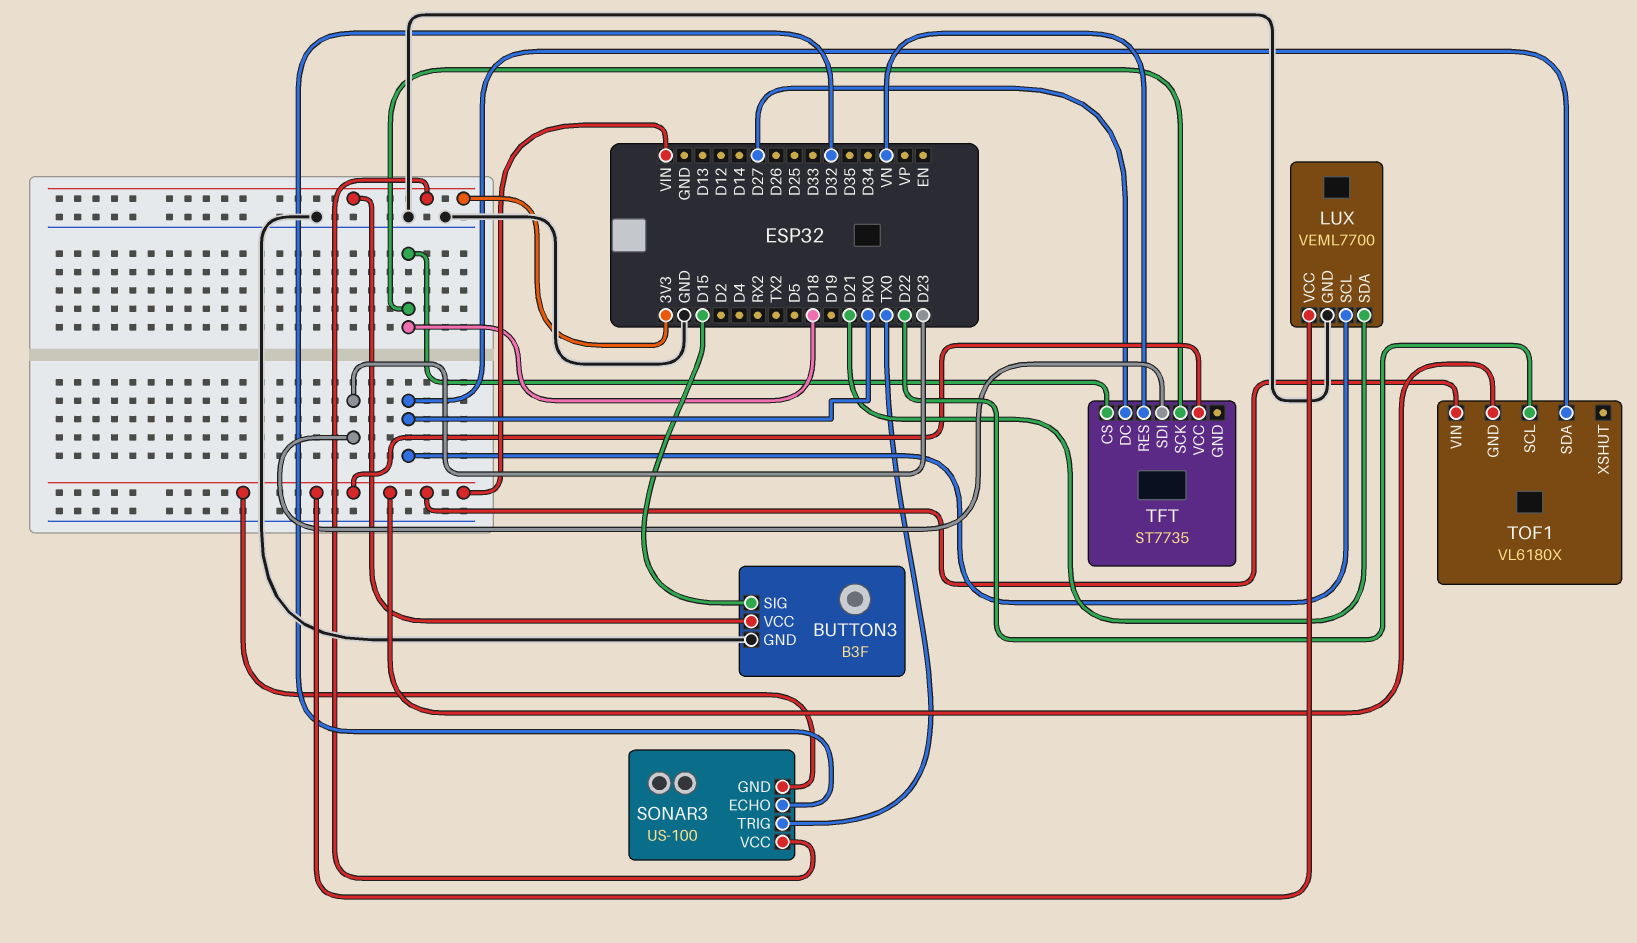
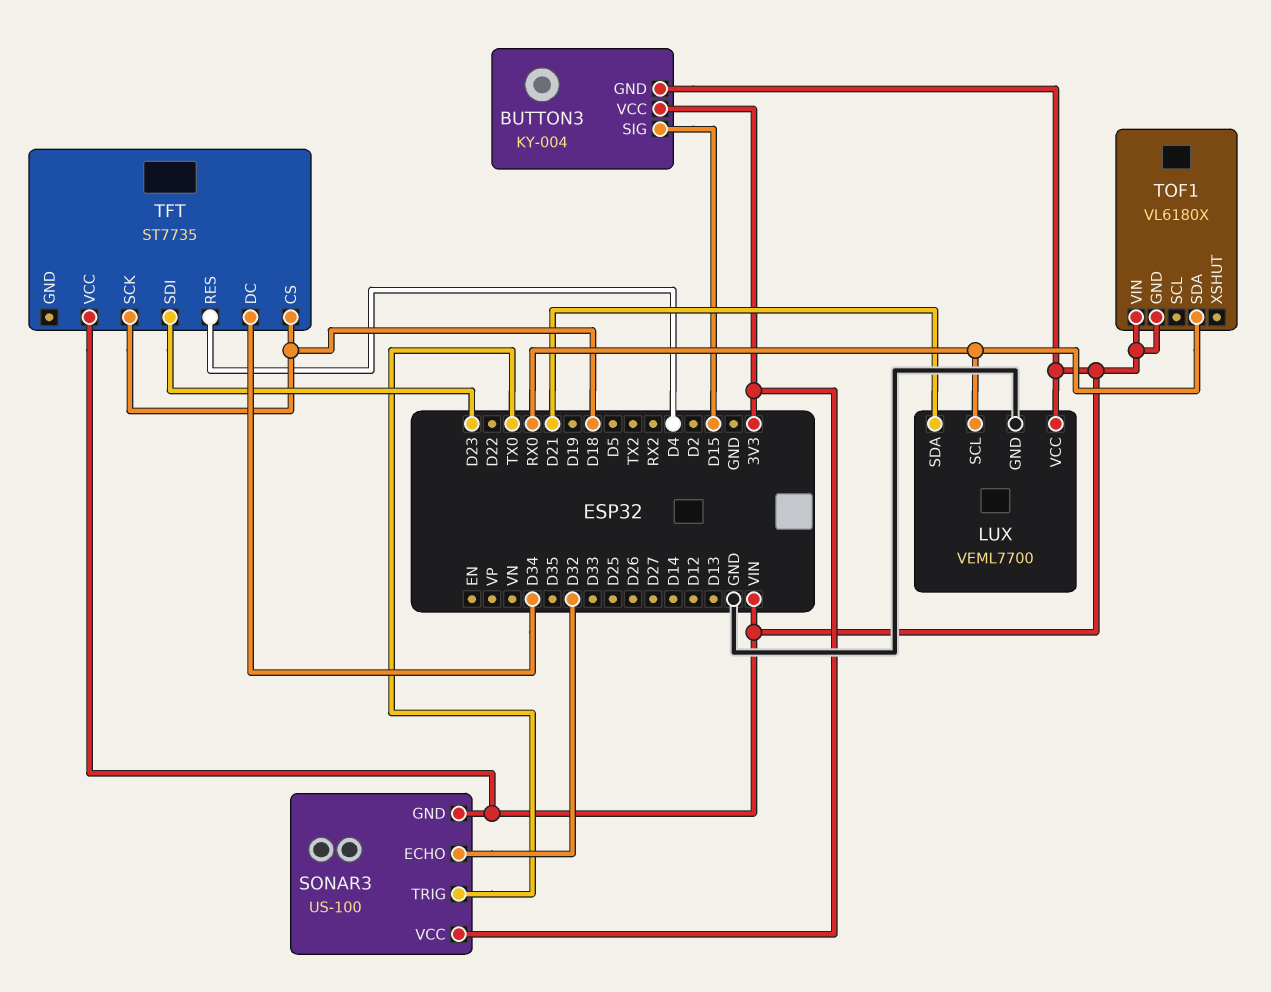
BUTTON3: B3F -> KY-004
BUTTON3 pin GND: GND -> VIN
TFT pin DC: D27 -> D34
TFT pin RES: VN -> D4
TOF1 pin SCL: D22 -> none

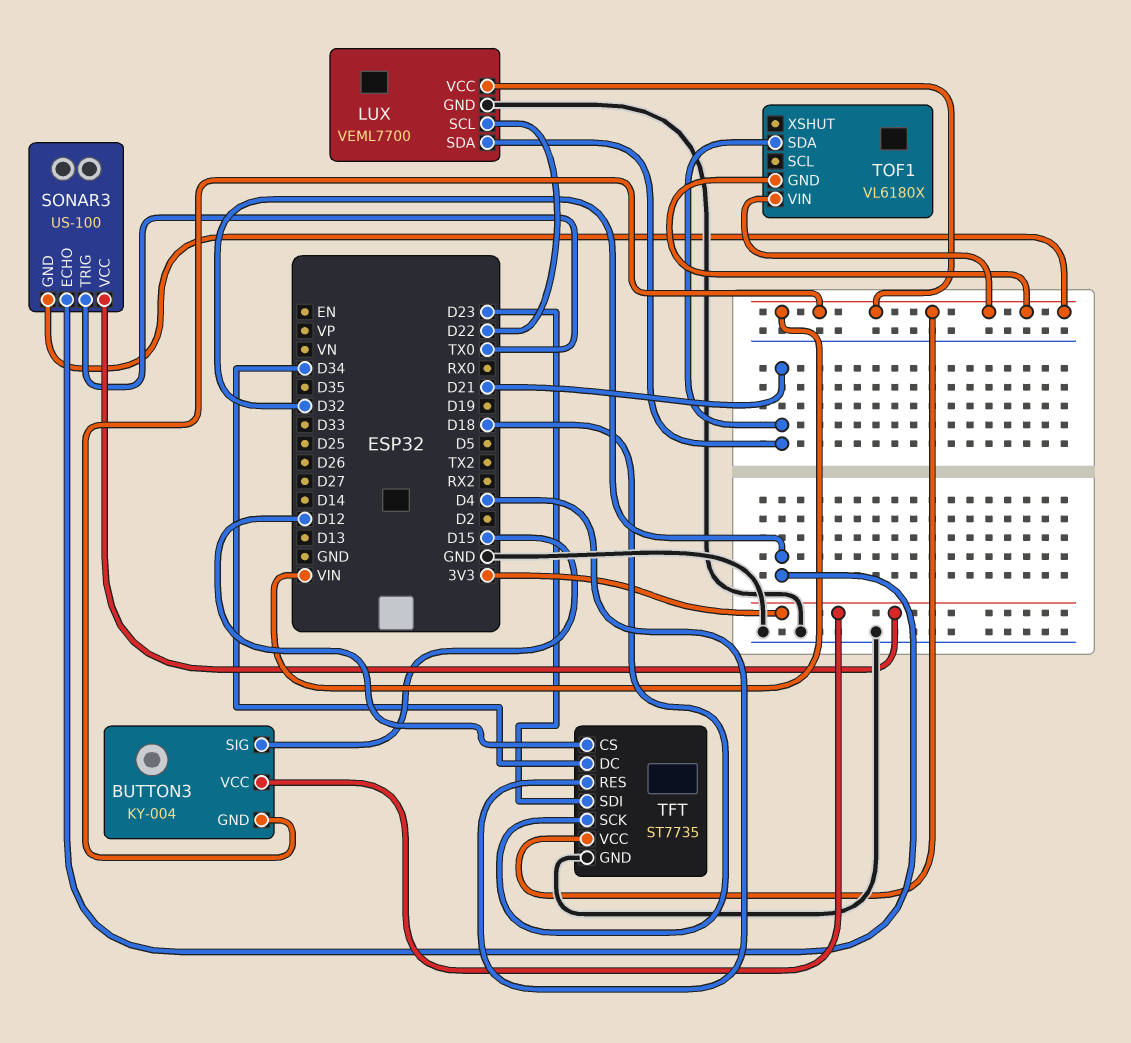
LUX pin SCL: RX0 -> D22
TFT pin CS: D18 -> D12
TFT pin GND: none -> GND
TOF1 pin SDA: RX0 -> D21

